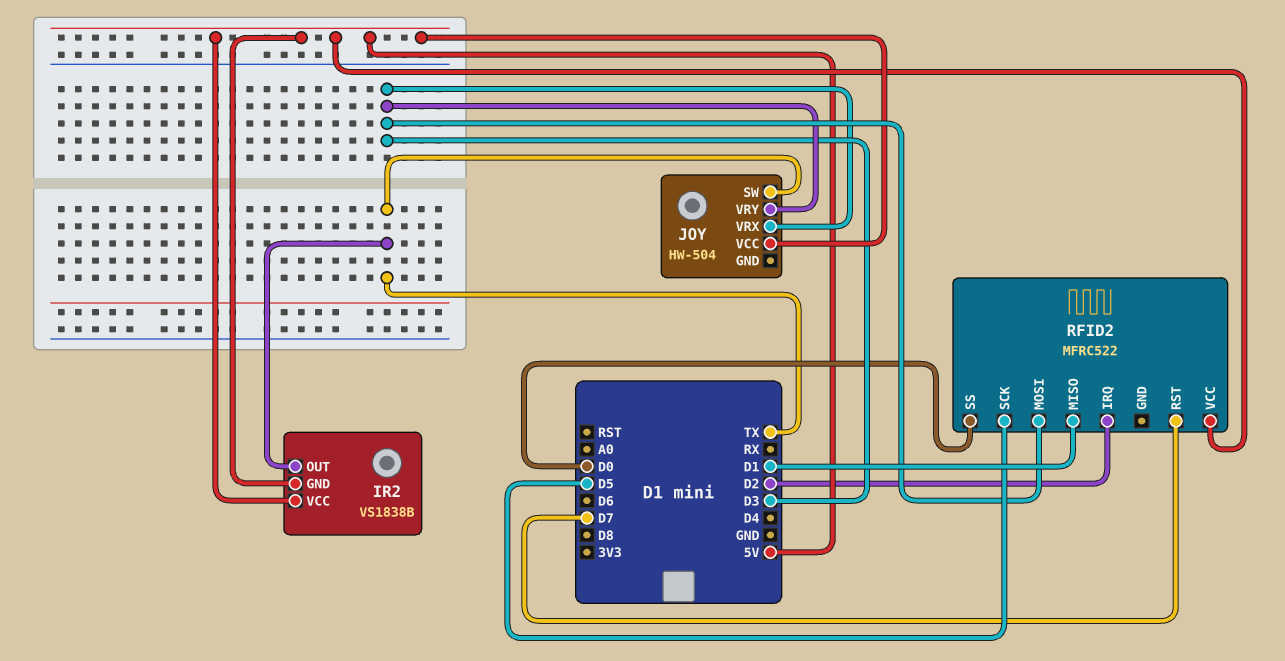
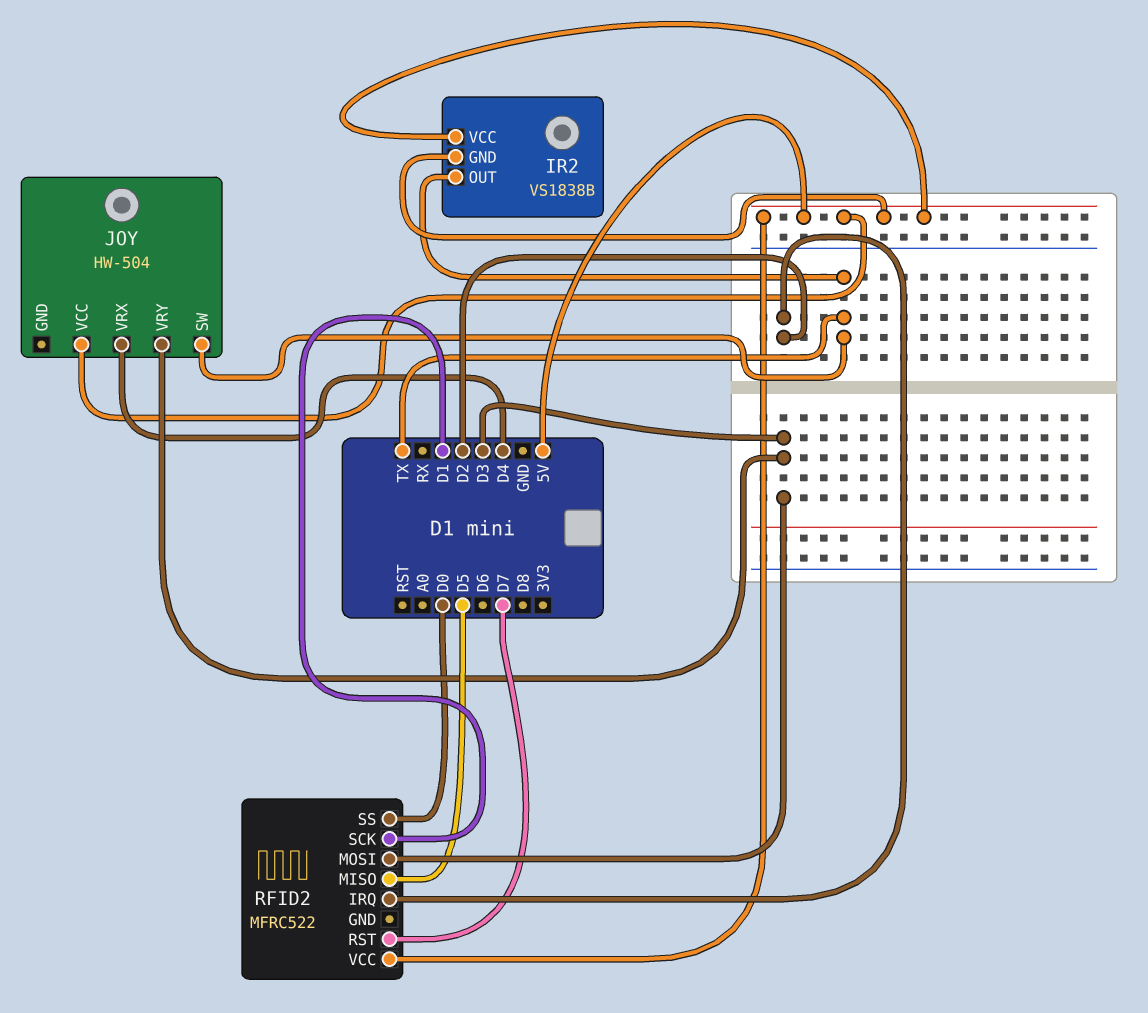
JOY pin VRX: D3 -> D4
RFID2 pin MISO: D1 -> D5
RFID2 pin SCK: D5 -> D1

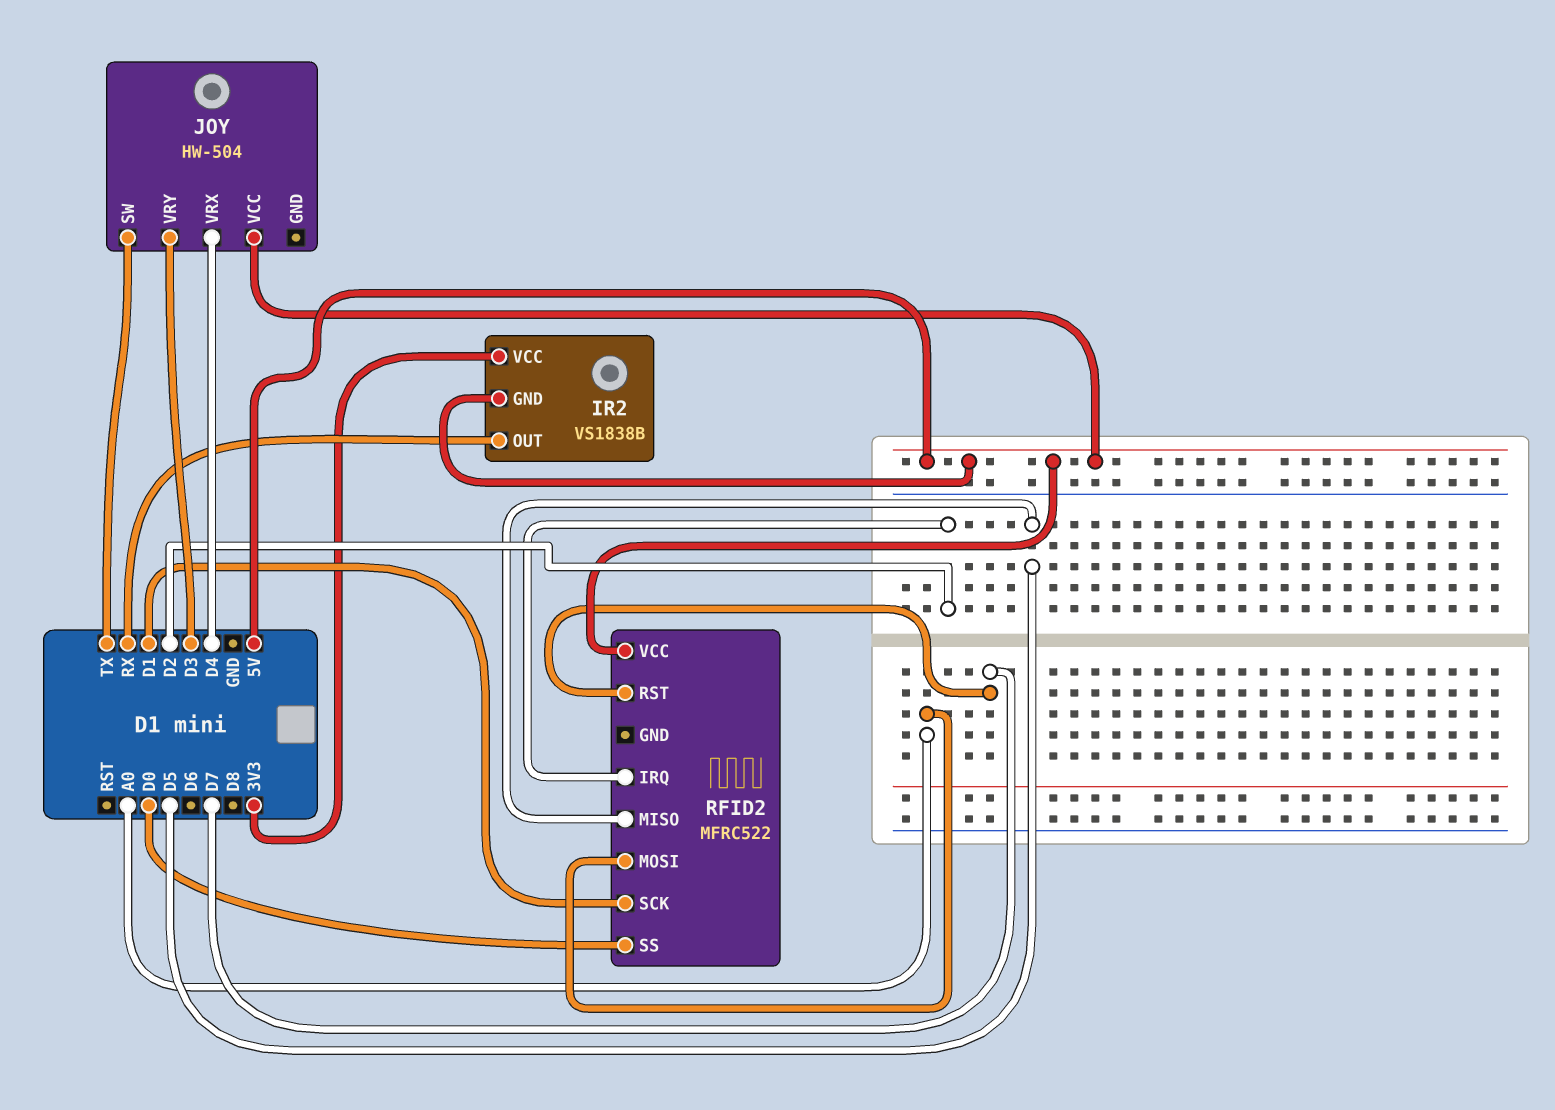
IR2 pin OUT: TX -> RX
IR2 pin VCC: 5V -> 3V3
RFID2 pin MOSI: D3 -> A0

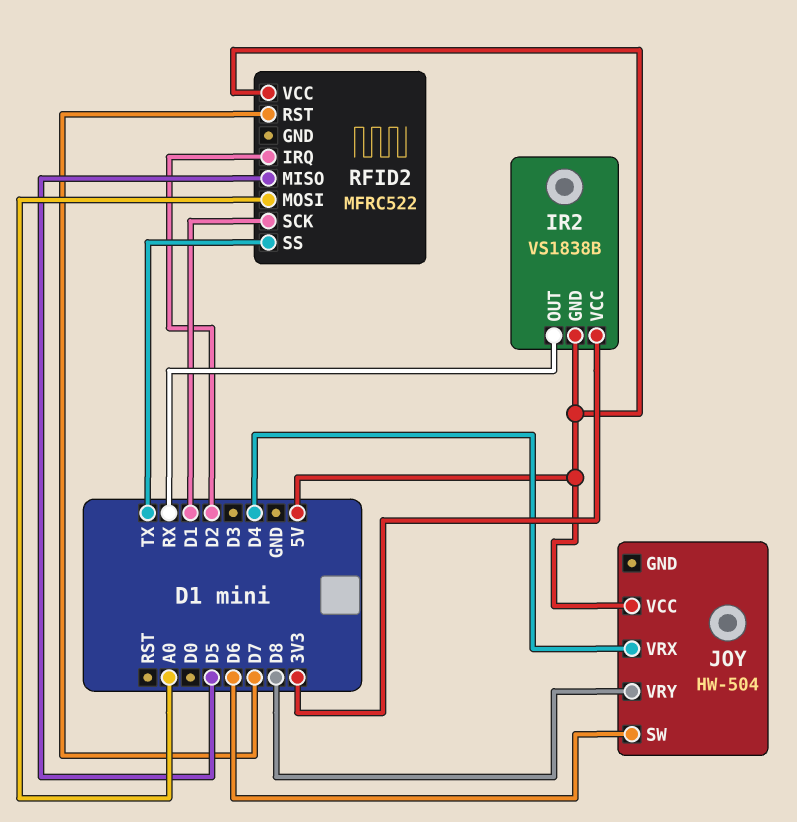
JOY pin SW: TX -> D6
JOY pin VRY: D3 -> D8
RFID2 pin SS: D0 -> TX

